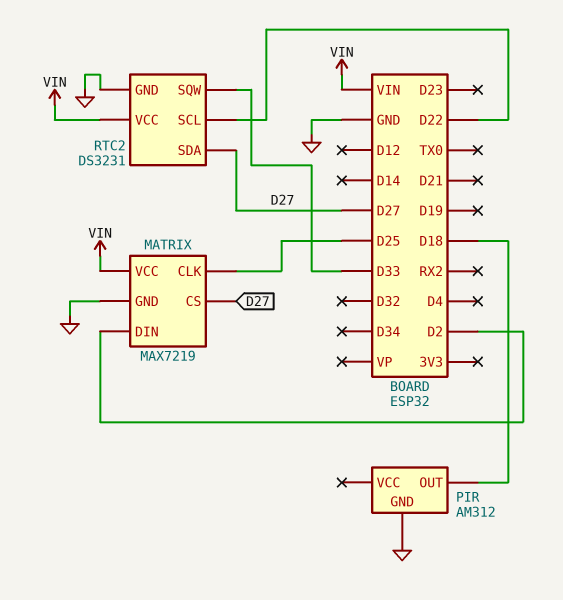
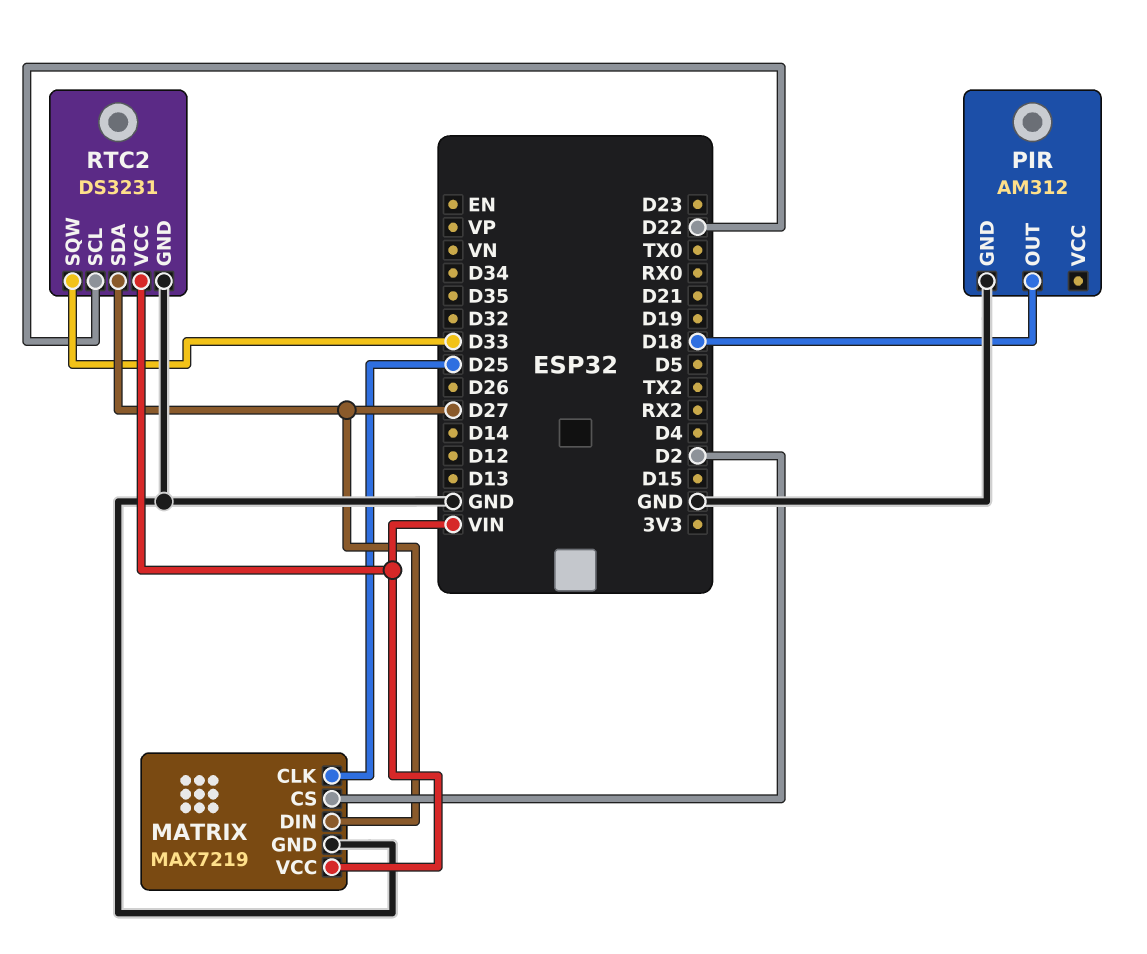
MATRIX pin CS: D27 -> D2
MATRIX pin DIN: D2 -> D27

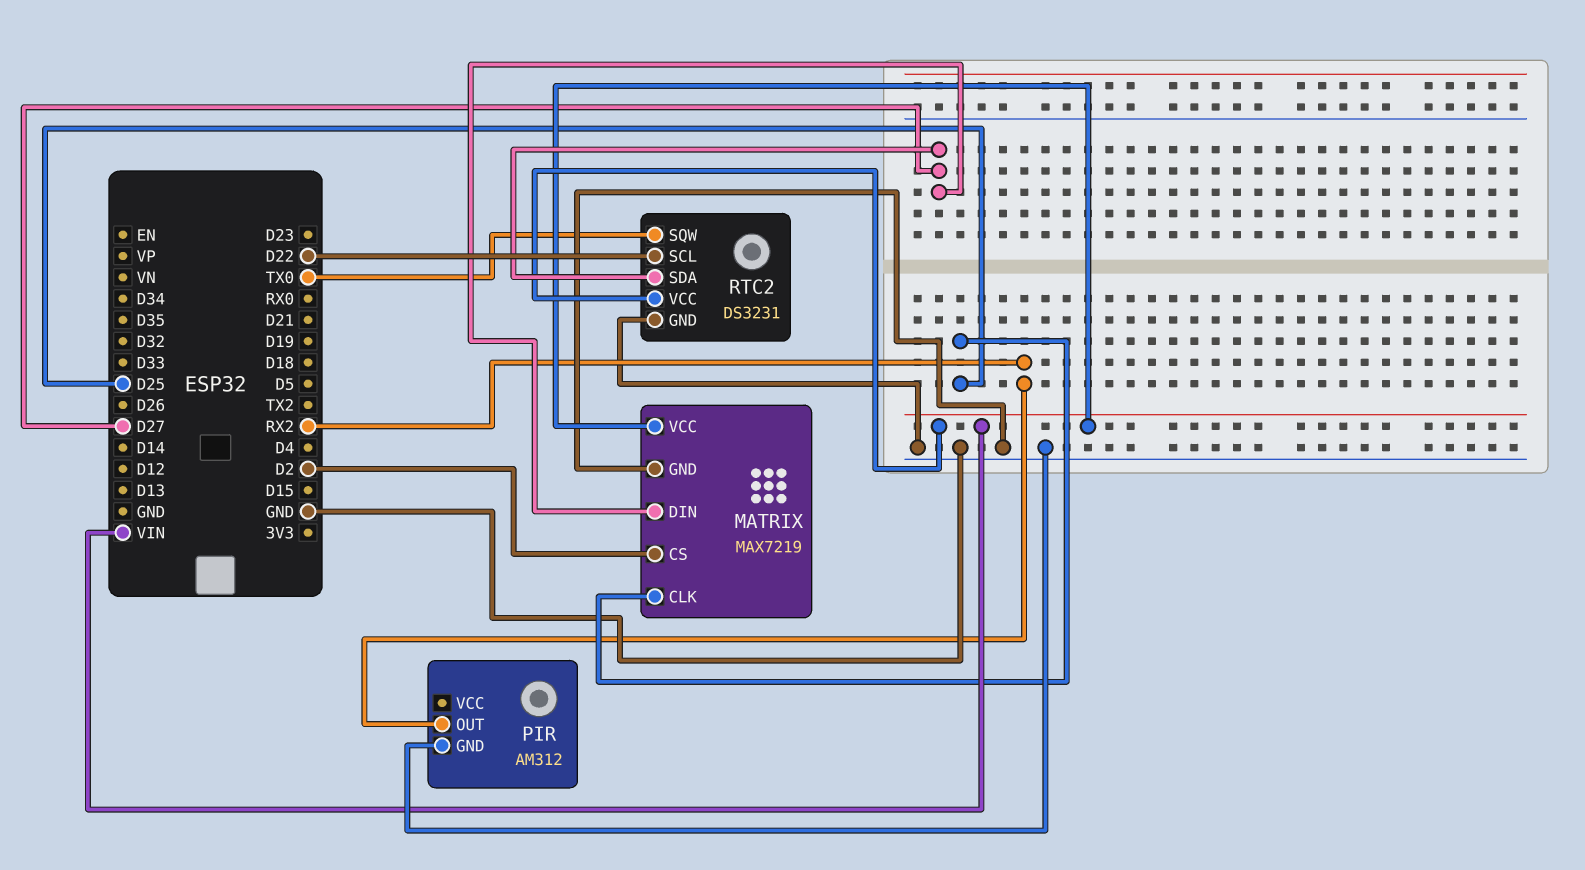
PIR pin OUT: D18 -> RX2
RTC2 pin SQW: D33 -> TX0

